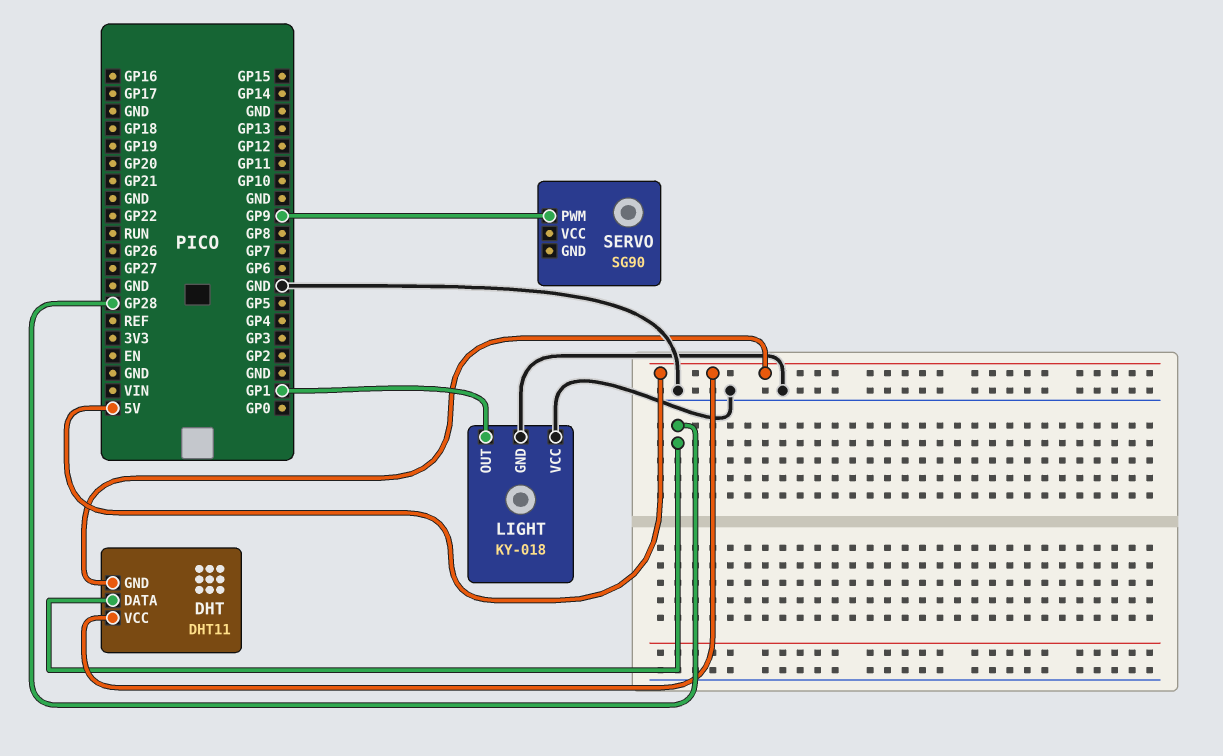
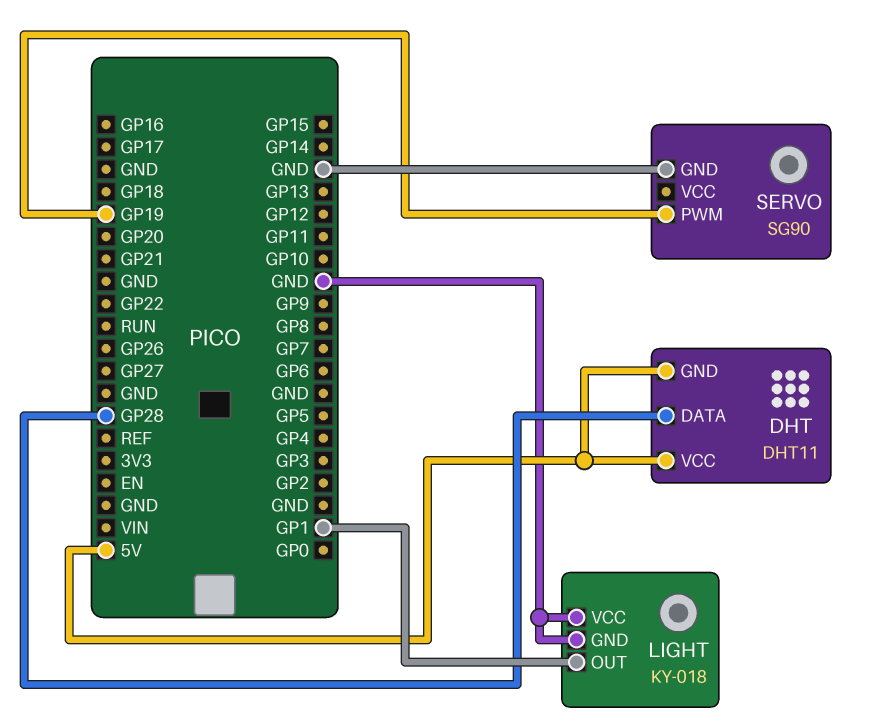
SERVO pin GND: none -> GND
SERVO pin PWM: GP9 -> GP19

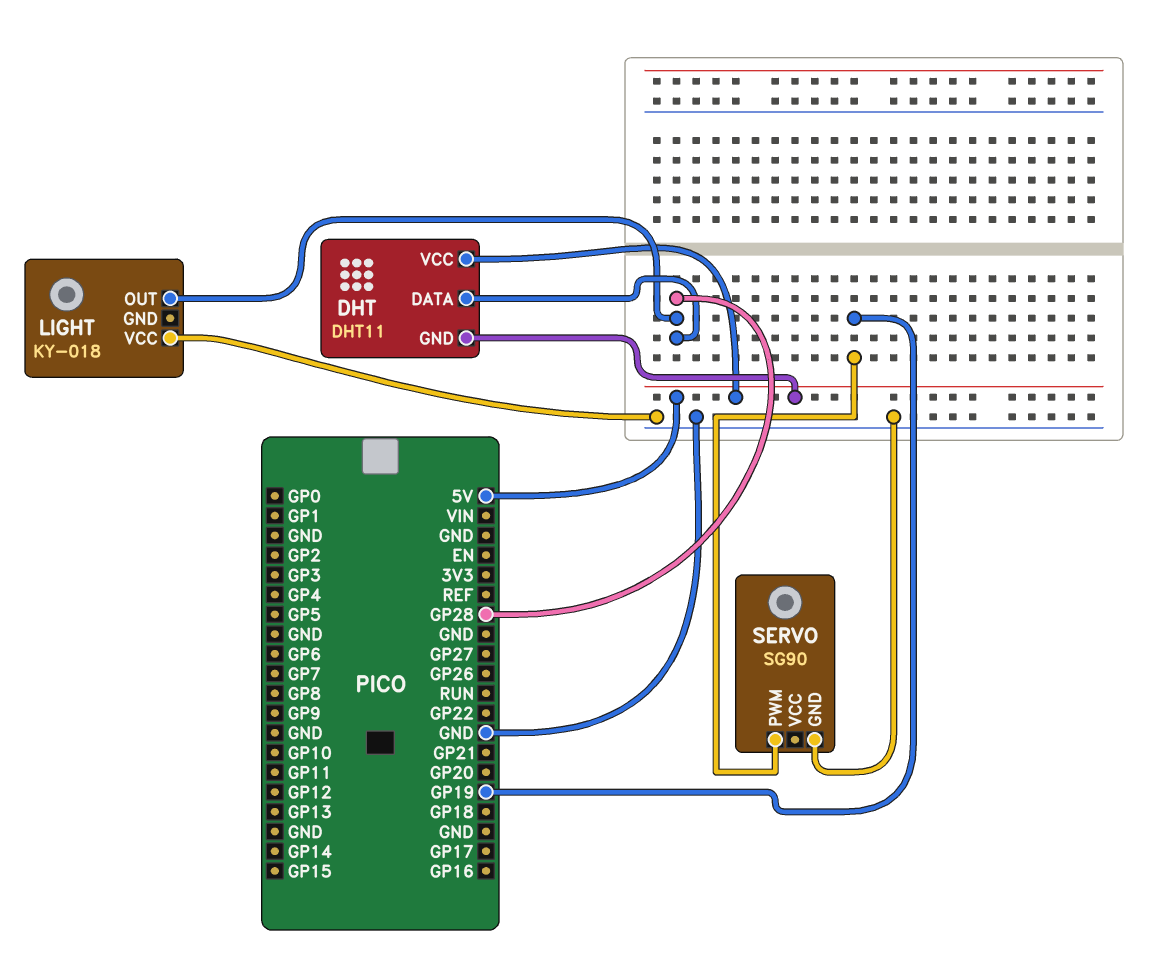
LIGHT pin GND: GND -> none
LIGHT pin OUT: GP1 -> GP28

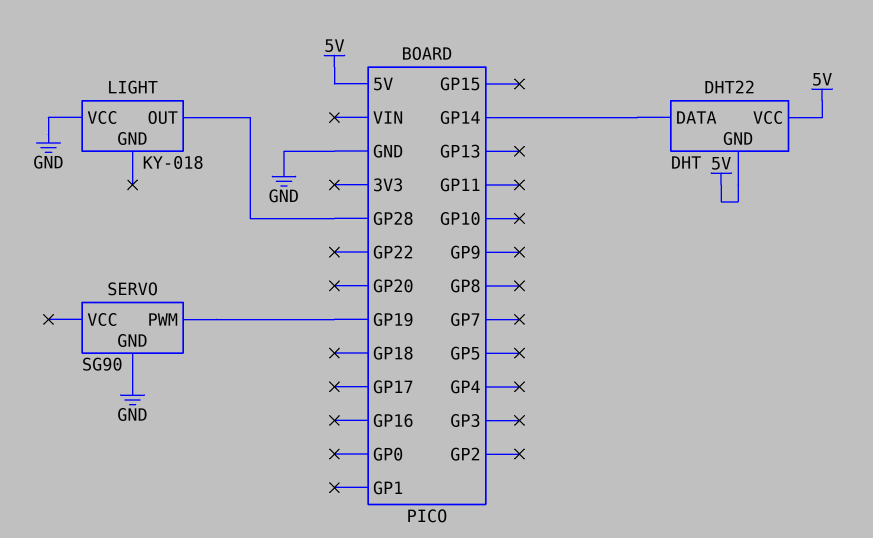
DHT: DHT11 -> DHT22
DHT pin DATA: GP28 -> GP14

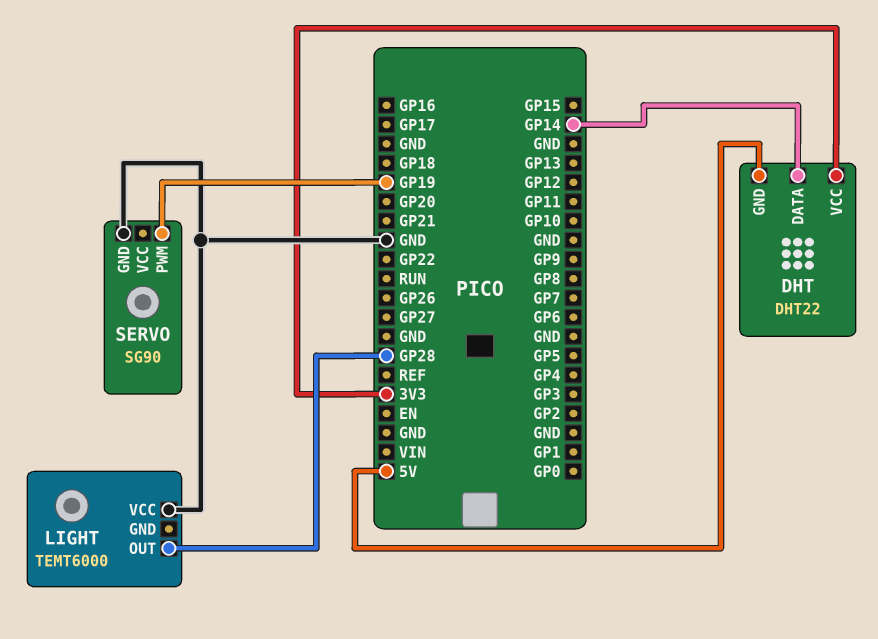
DHT pin VCC: 5V -> 3V3
LIGHT: KY-018 -> TEMT6000

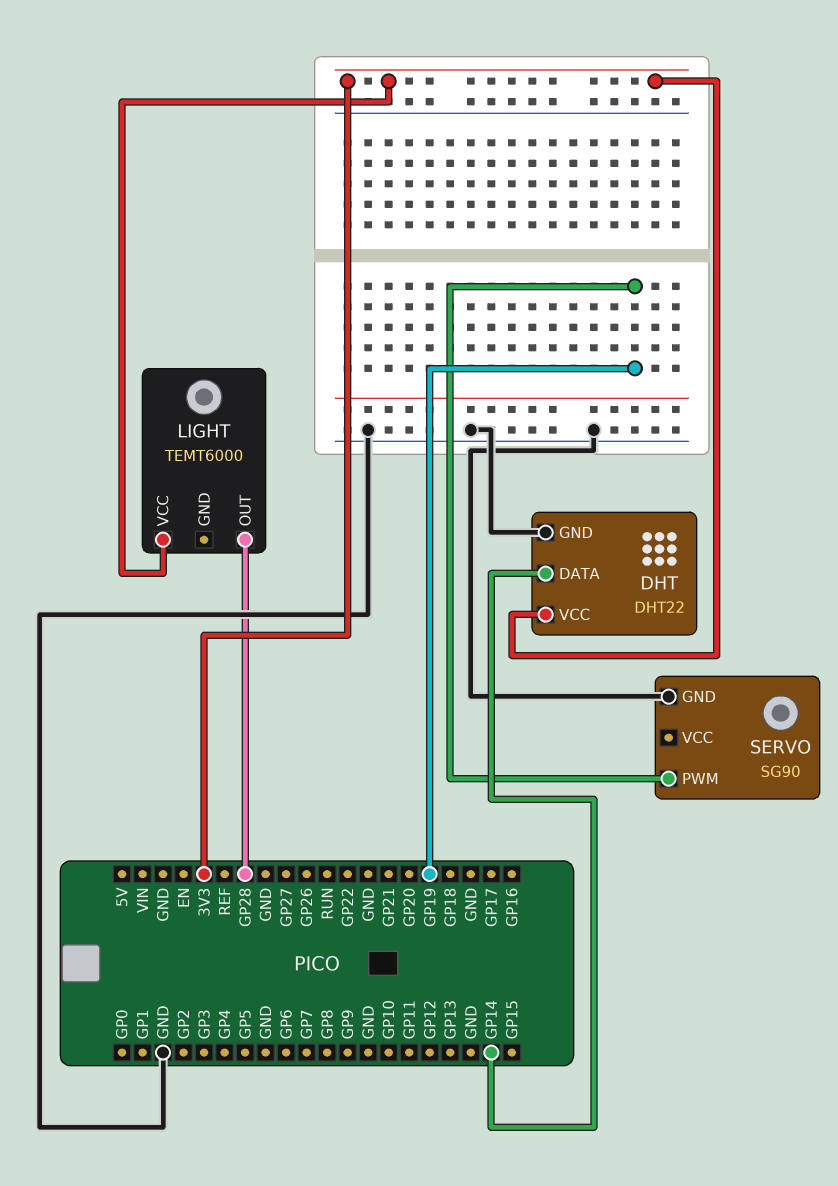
DHT pin GND: 5V -> GND
LIGHT pin VCC: GND -> 3V3

